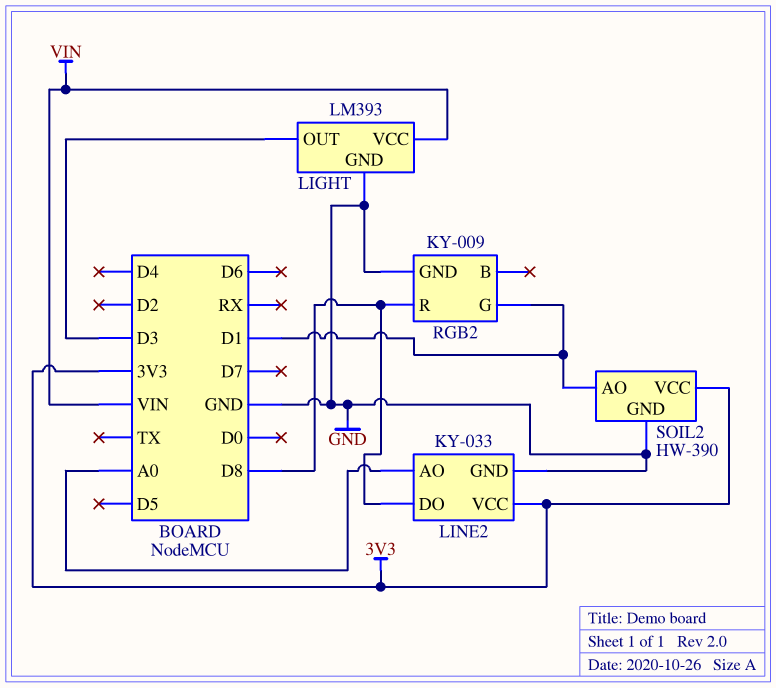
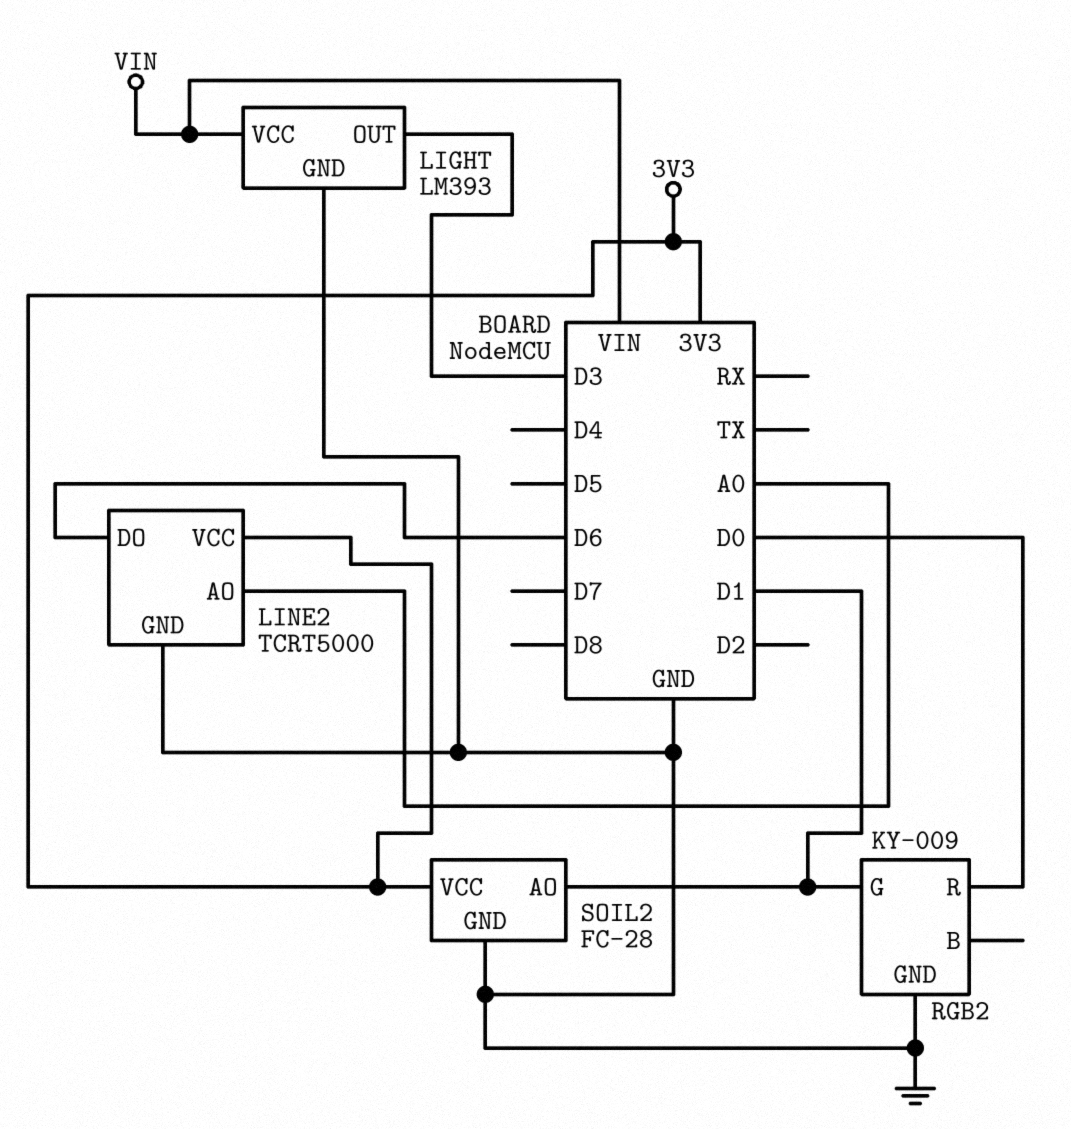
LINE2: KY-033 -> TCRT5000
LINE2 pin DO: D8 -> D6
RGB2 pin R: D8 -> D0
SOIL2: HW-390 -> FC-28

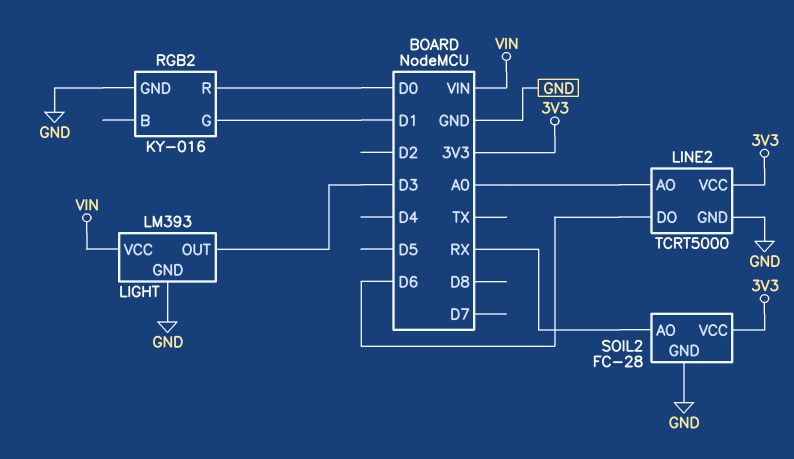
RGB2: KY-009 -> KY-016
SOIL2 pin AO: D1 -> RX

